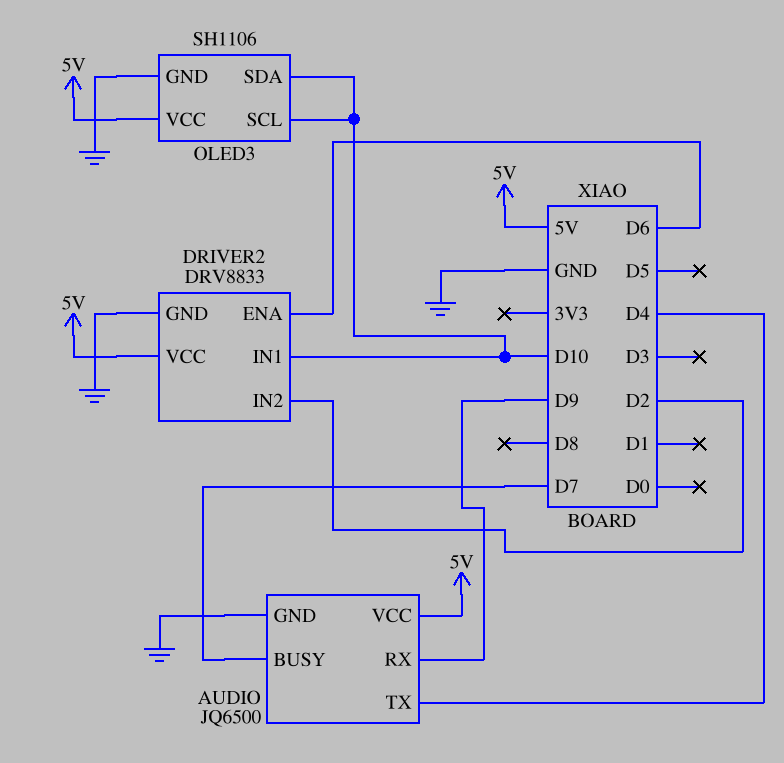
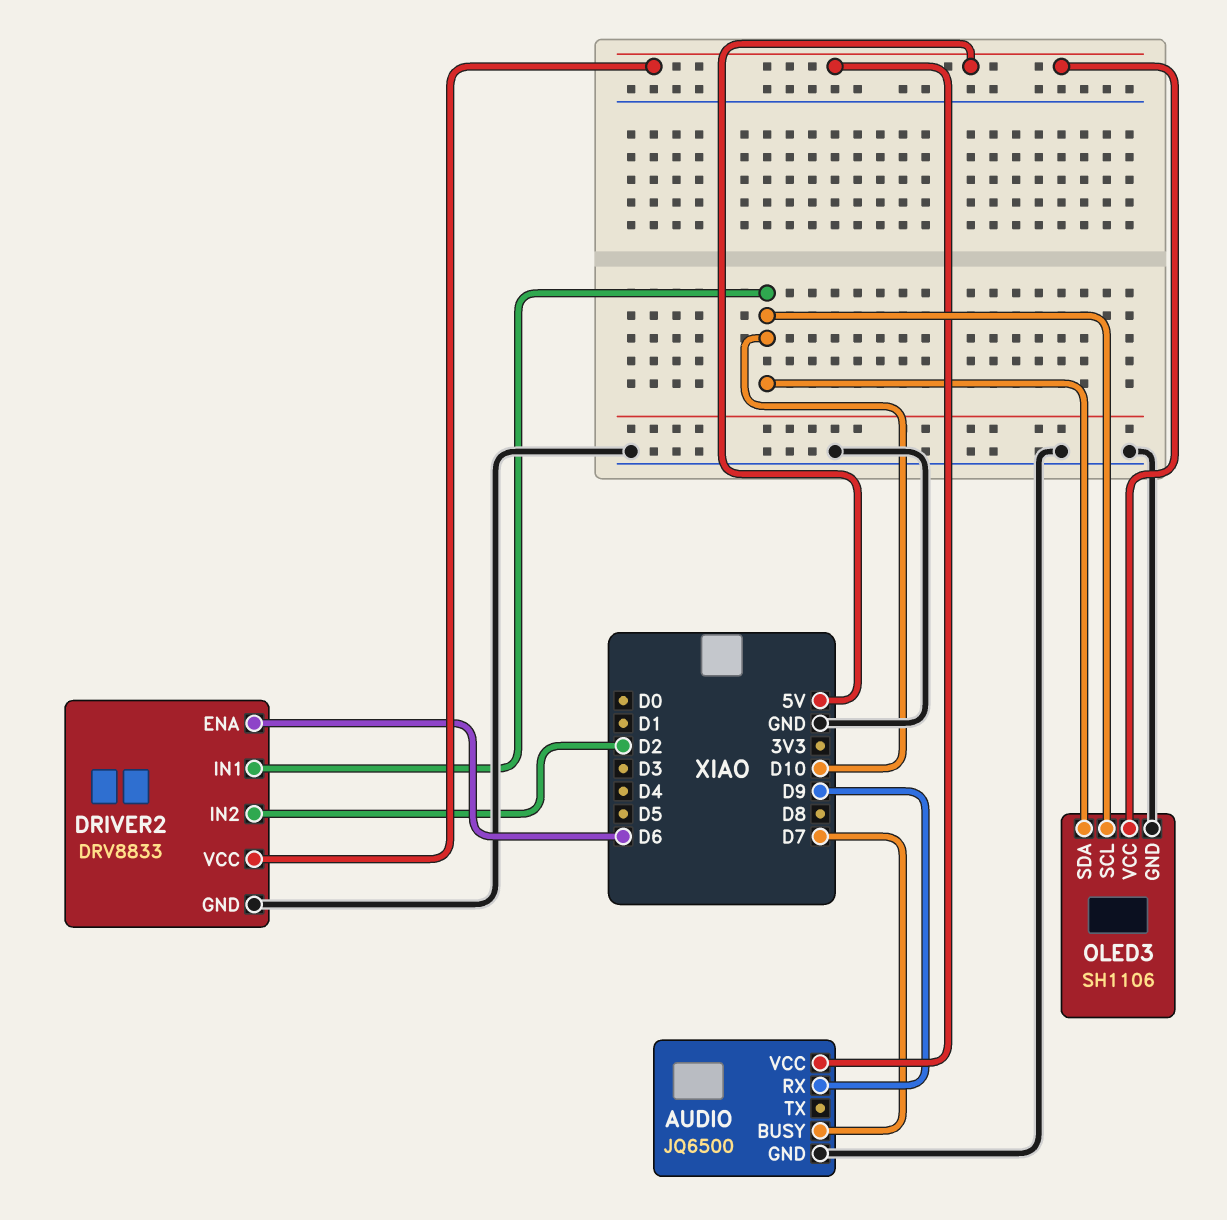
AUDIO pin TX: D4 -> none

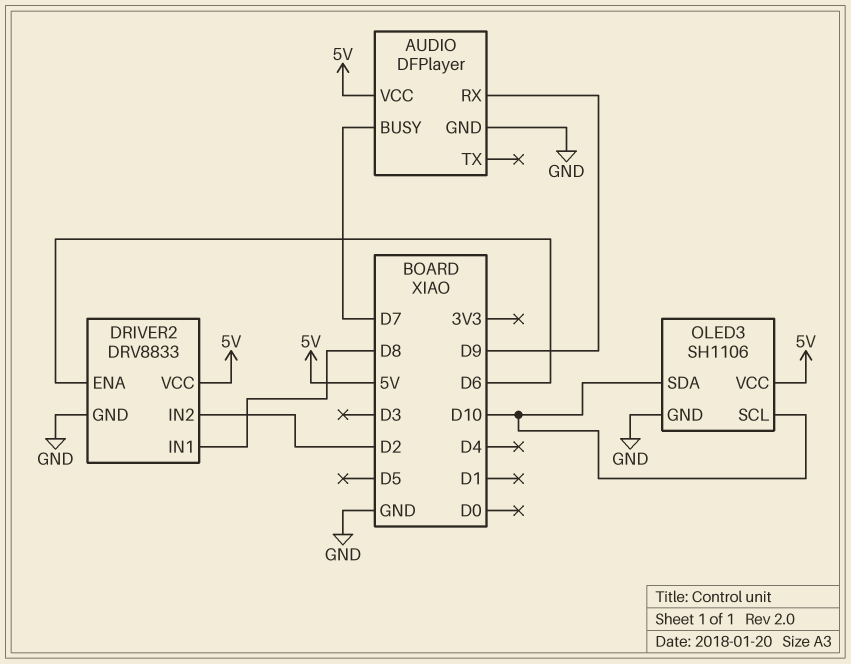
AUDIO: JQ6500 -> DFPlayer
DRIVER2 pin IN1: D10 -> D8

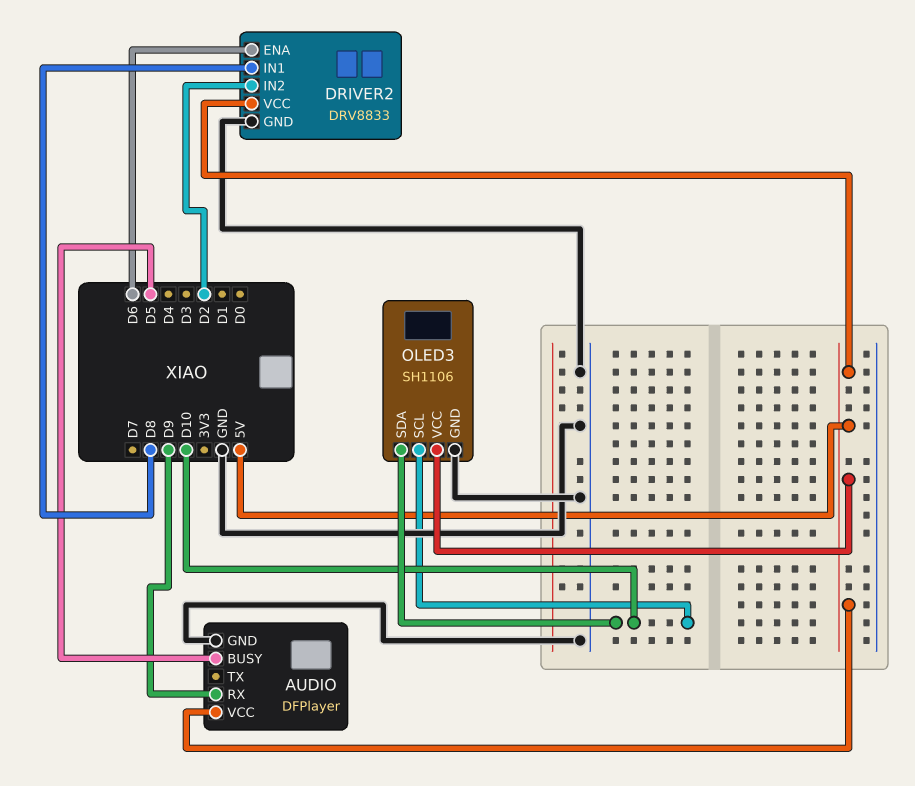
AUDIO pin BUSY: D7 -> D5

